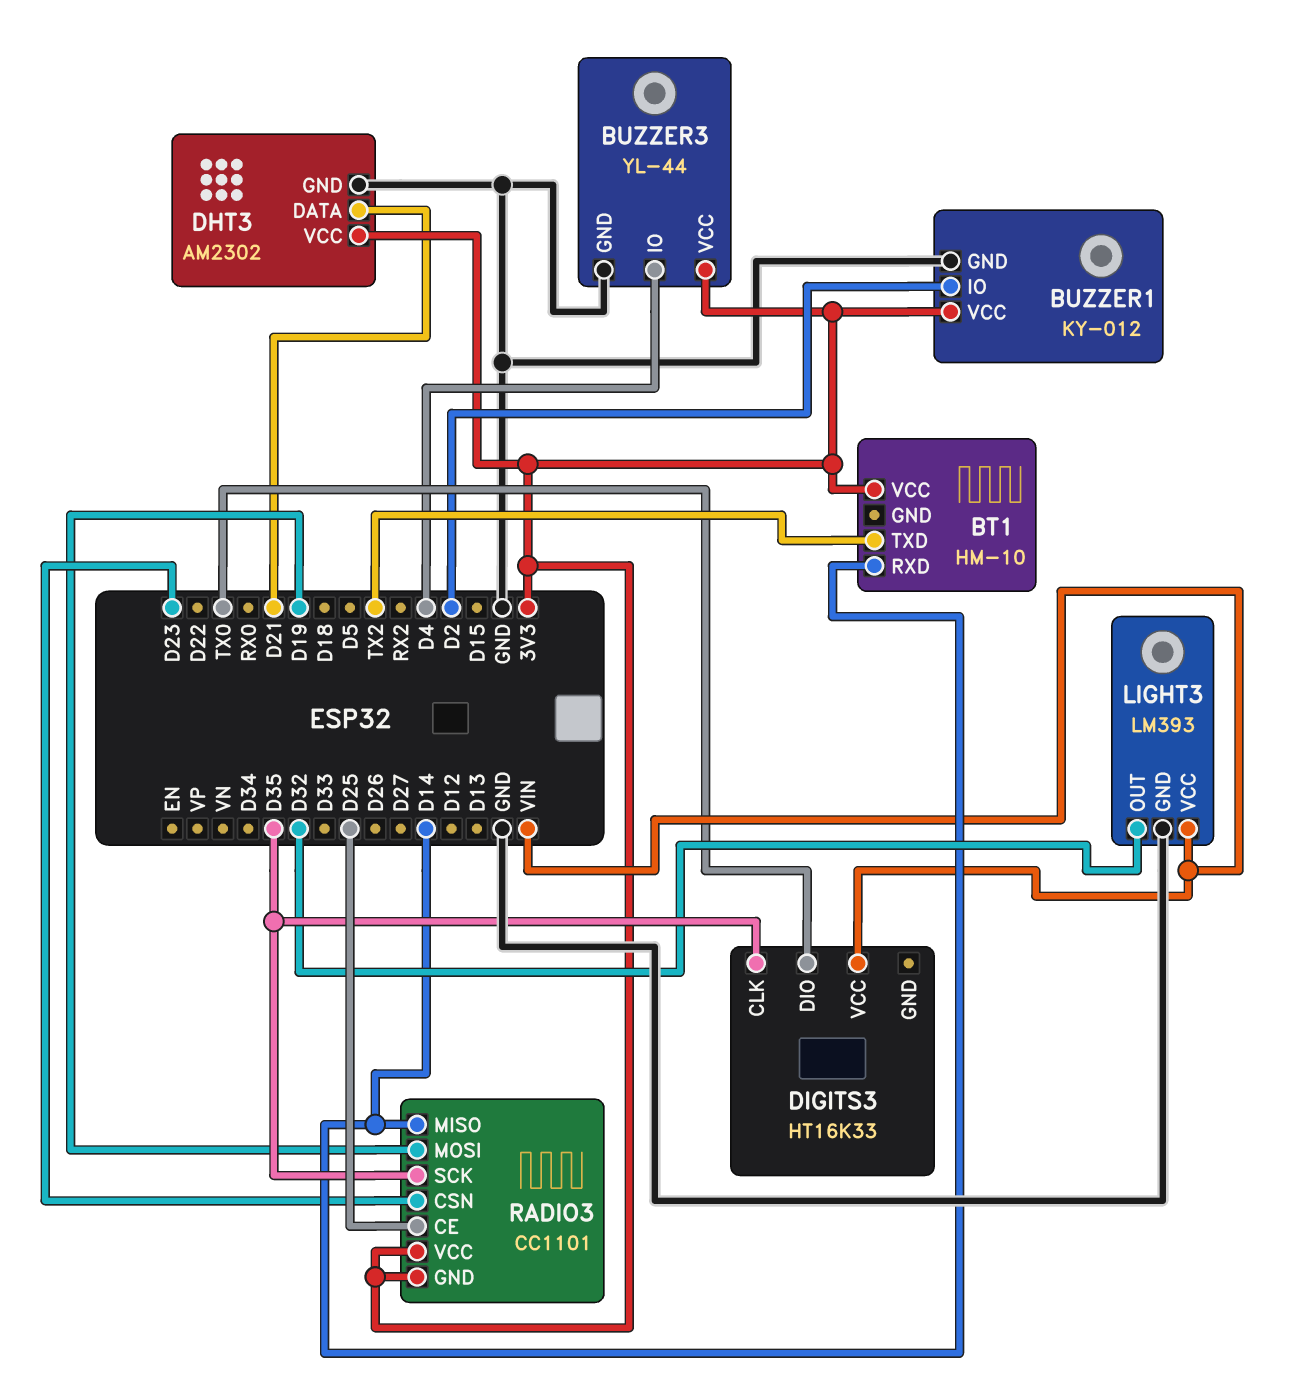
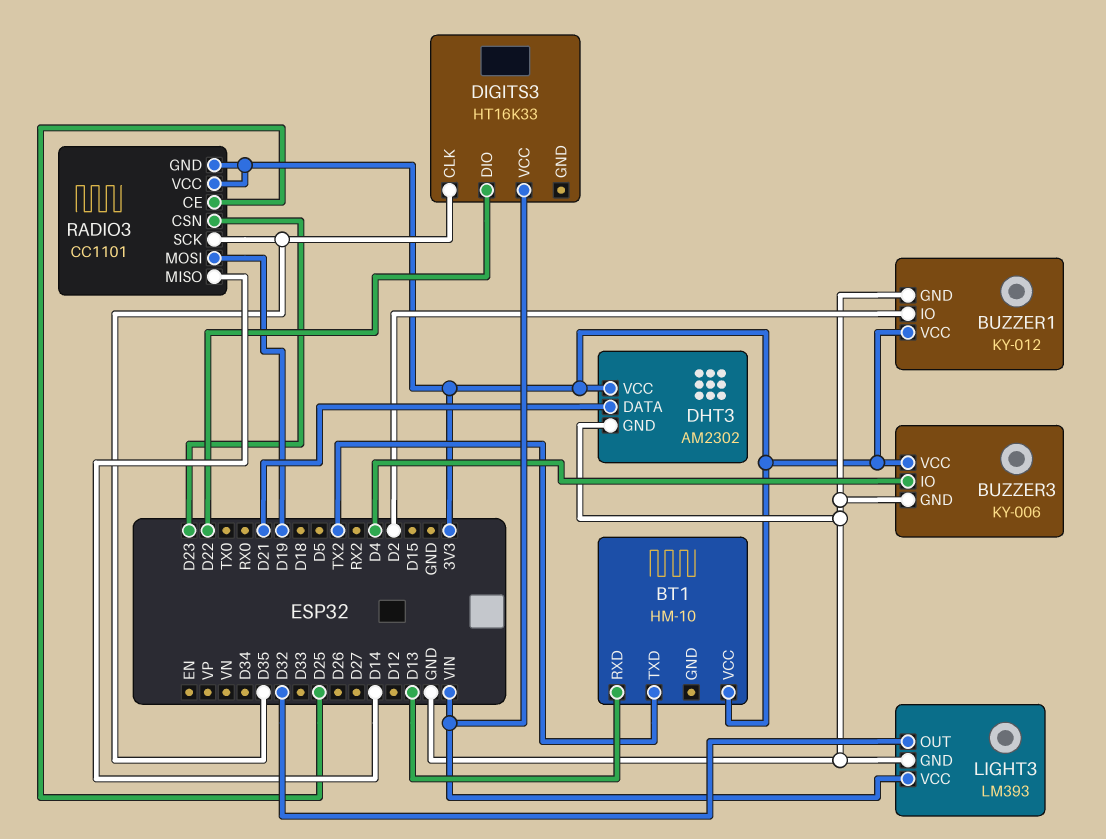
BT1 pin RXD: D14 -> D13
BUZZER3: YL-44 -> KY-006
DIGITS3 pin DIO: TX0 -> D22

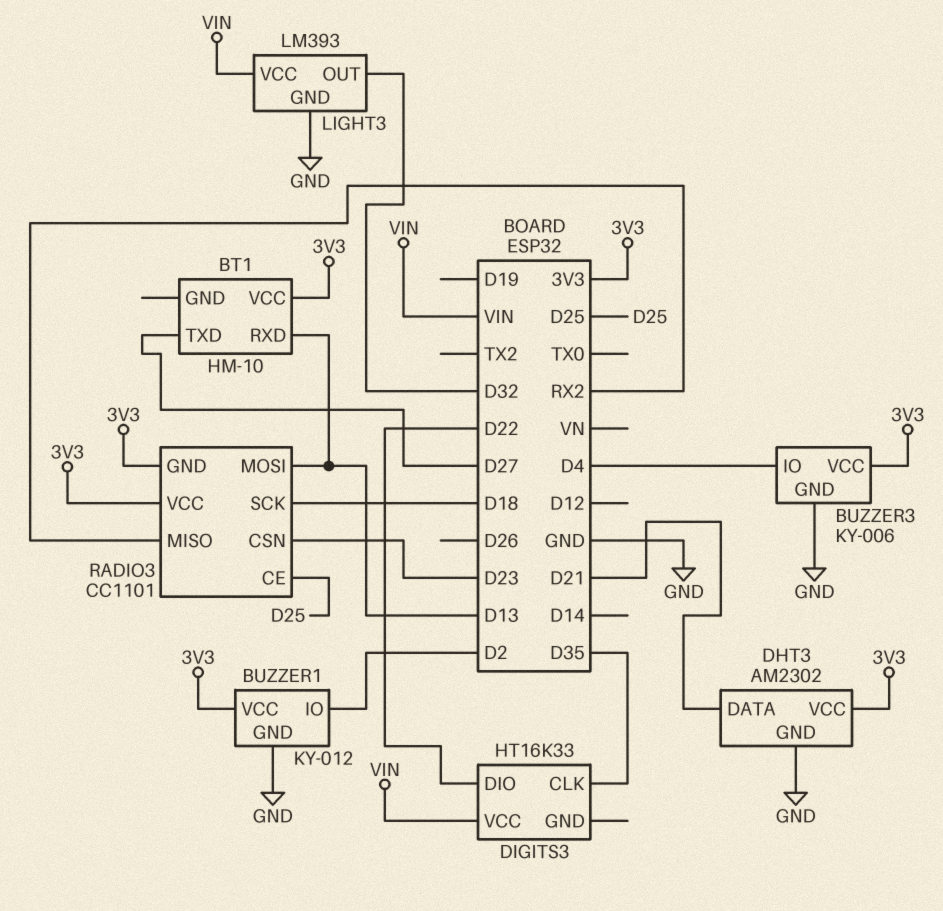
BT1 pin TXD: TX2 -> D27
RADIO3 pin MISO: D14 -> RX2
RADIO3 pin MOSI: D19 -> D13
RADIO3 pin SCK: D35 -> D18

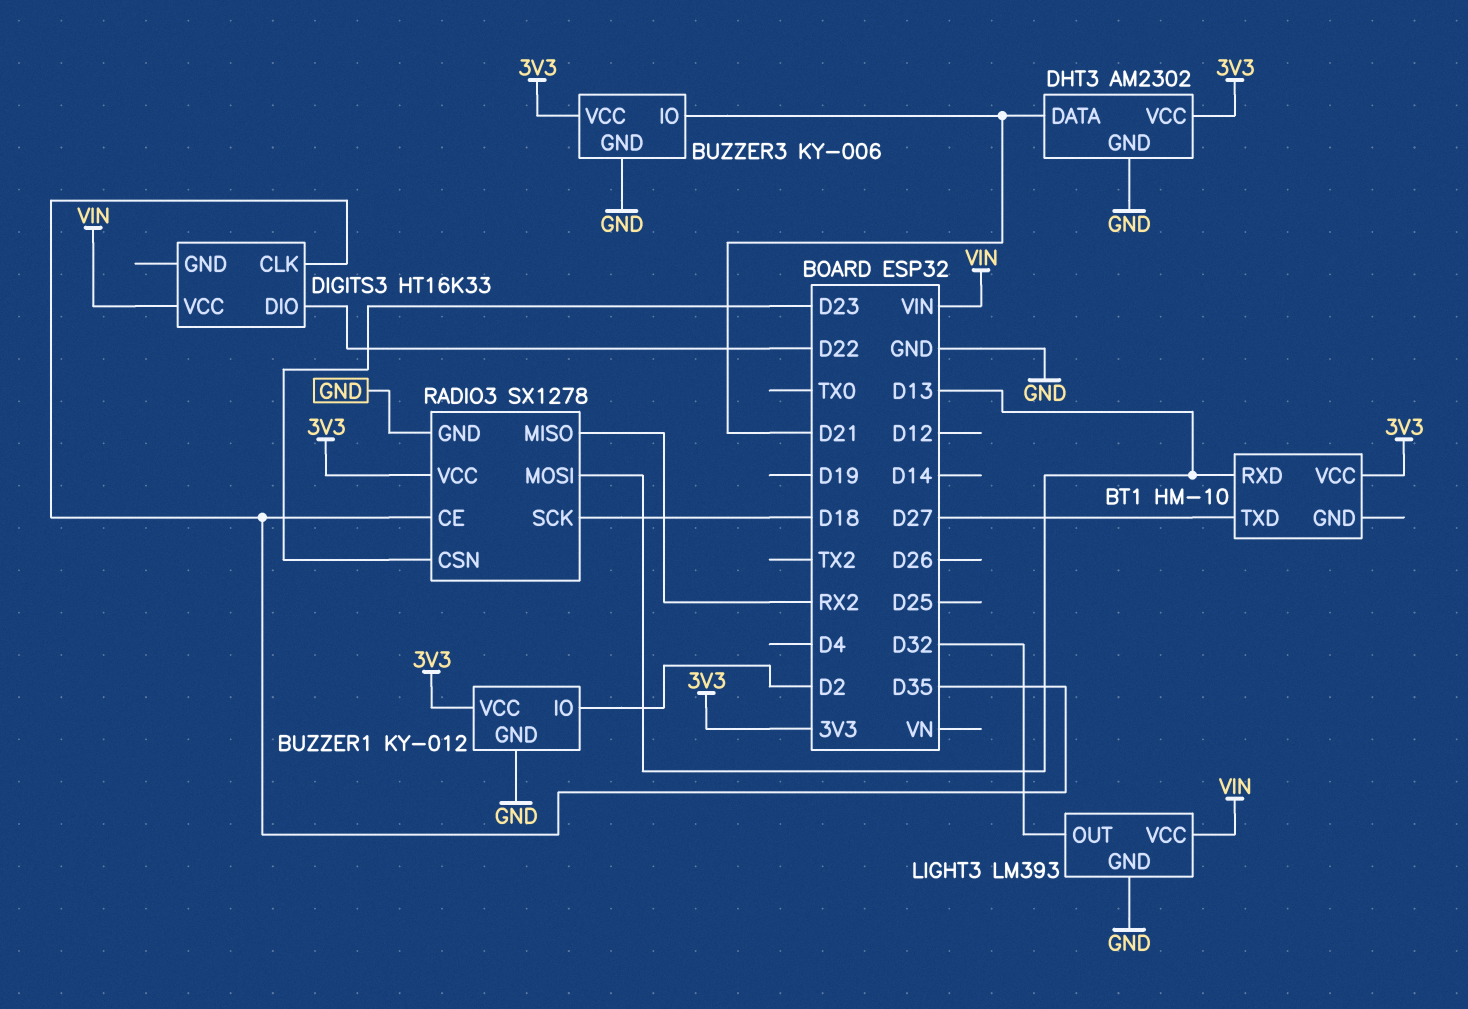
BUZZER3 pin IO: D4 -> D21
RADIO3: CC1101 -> SX1278
RADIO3 pin CE: D25 -> D35
RADIO3 pin GND: 3V3 -> GND

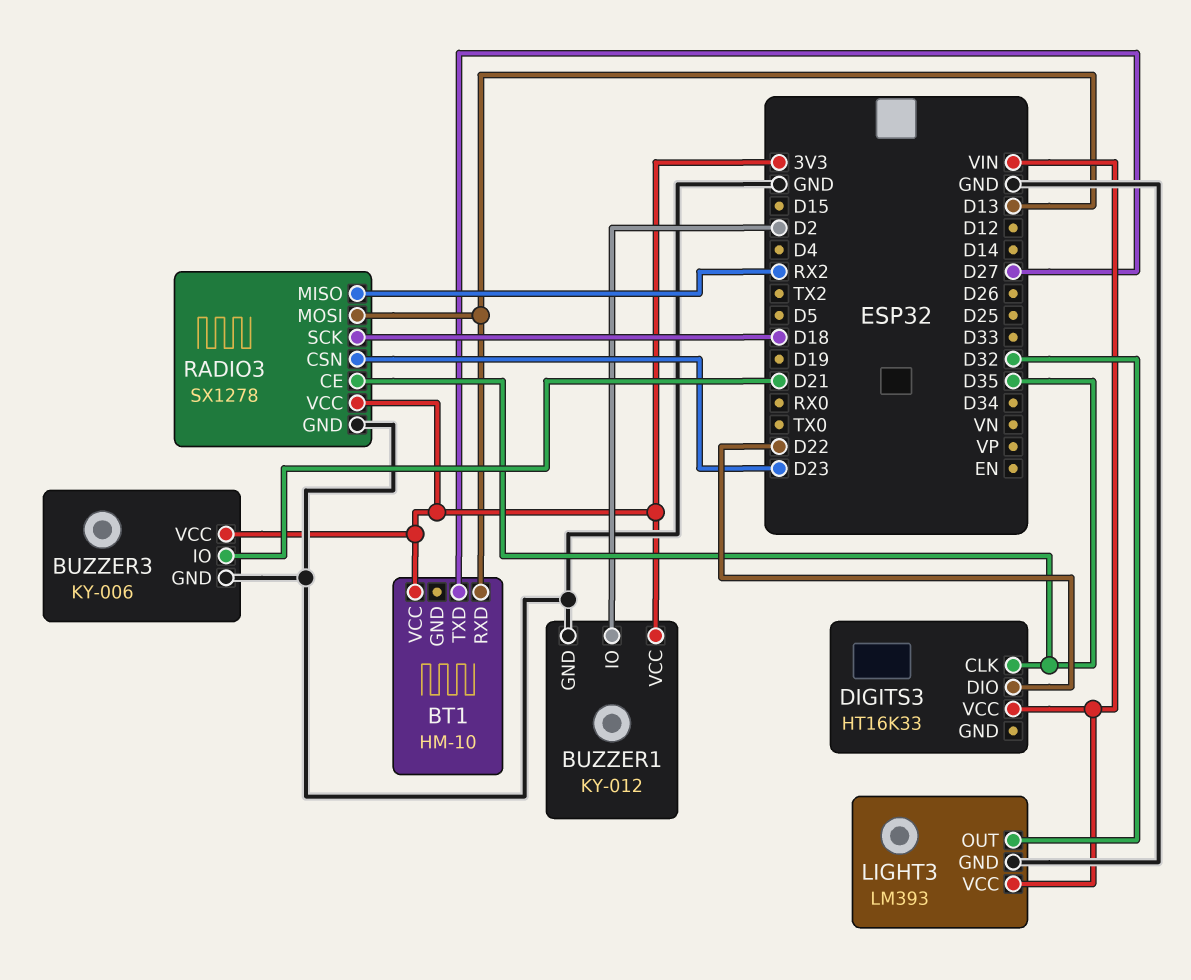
DHT3: AM2302 -> none
DHT3 pin DATA: D21 -> none
DHT3 pin GND: GND -> none
DHT3 pin VCC: 3V3 -> none

